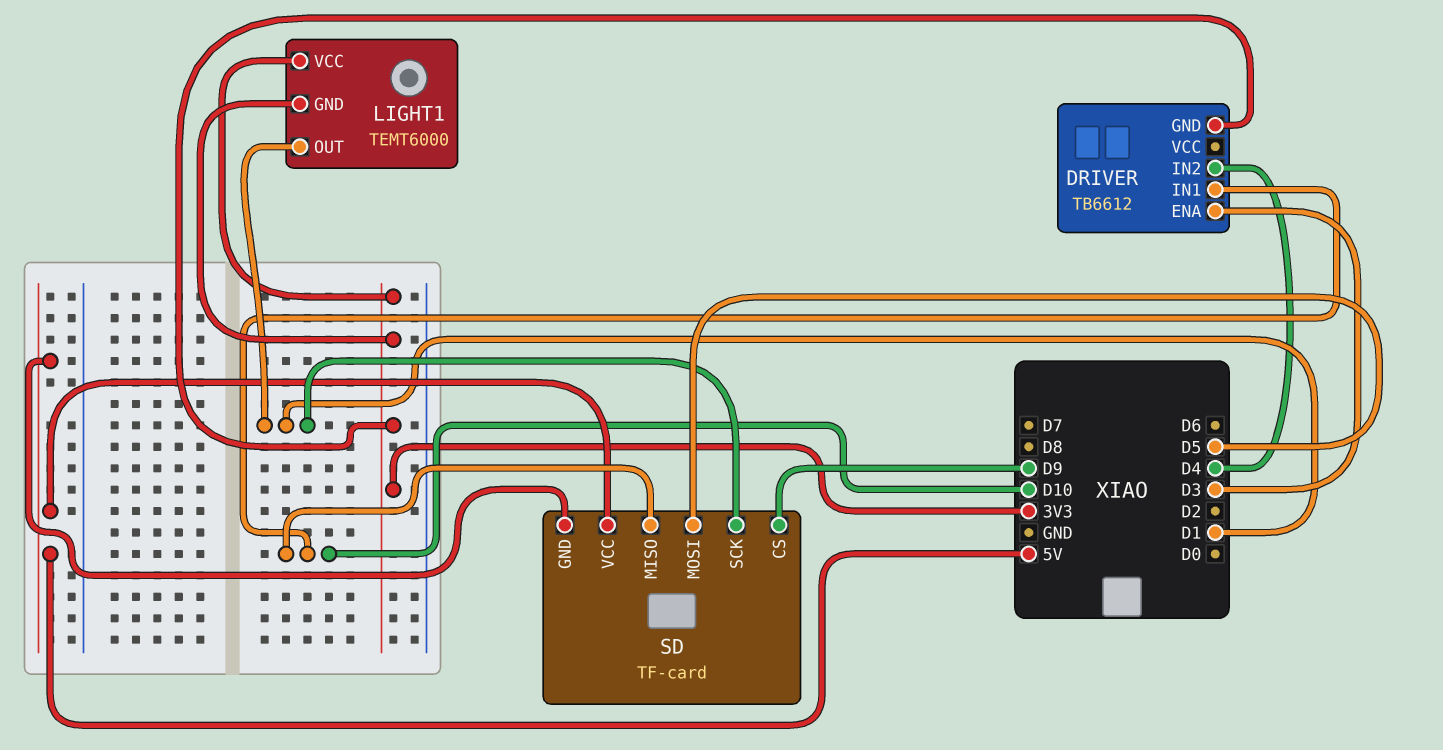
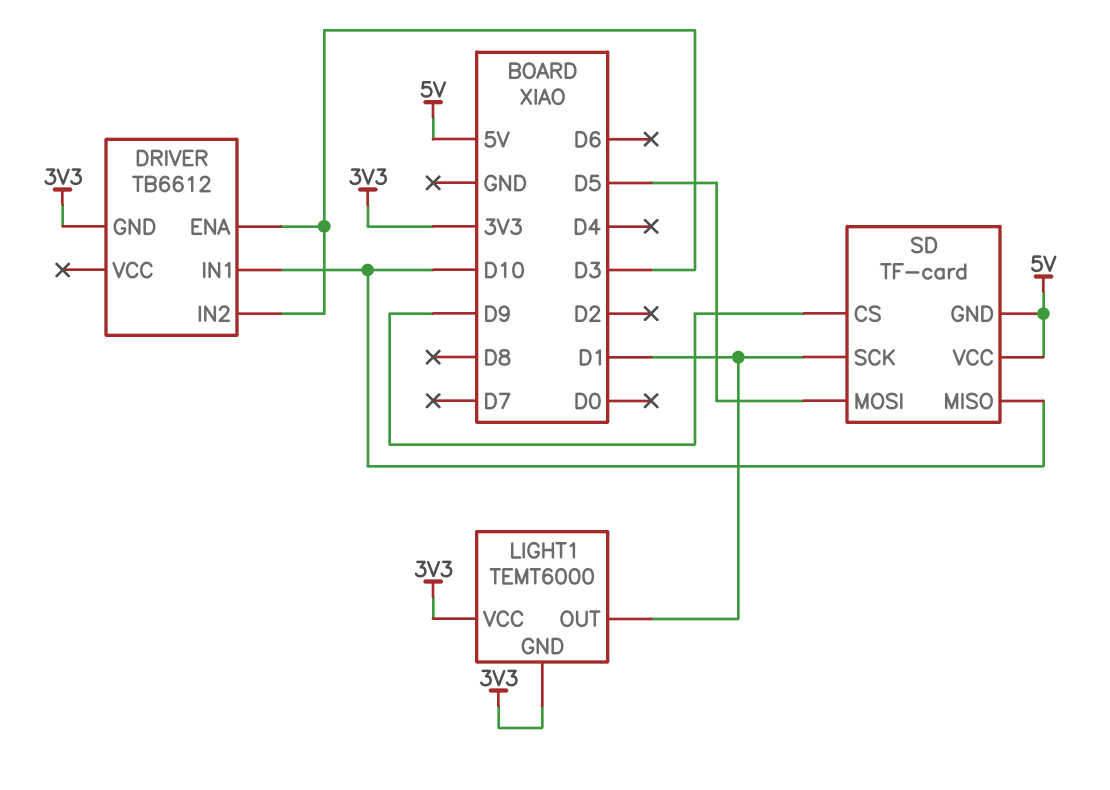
DRIVER pin IN2: D4 -> D3

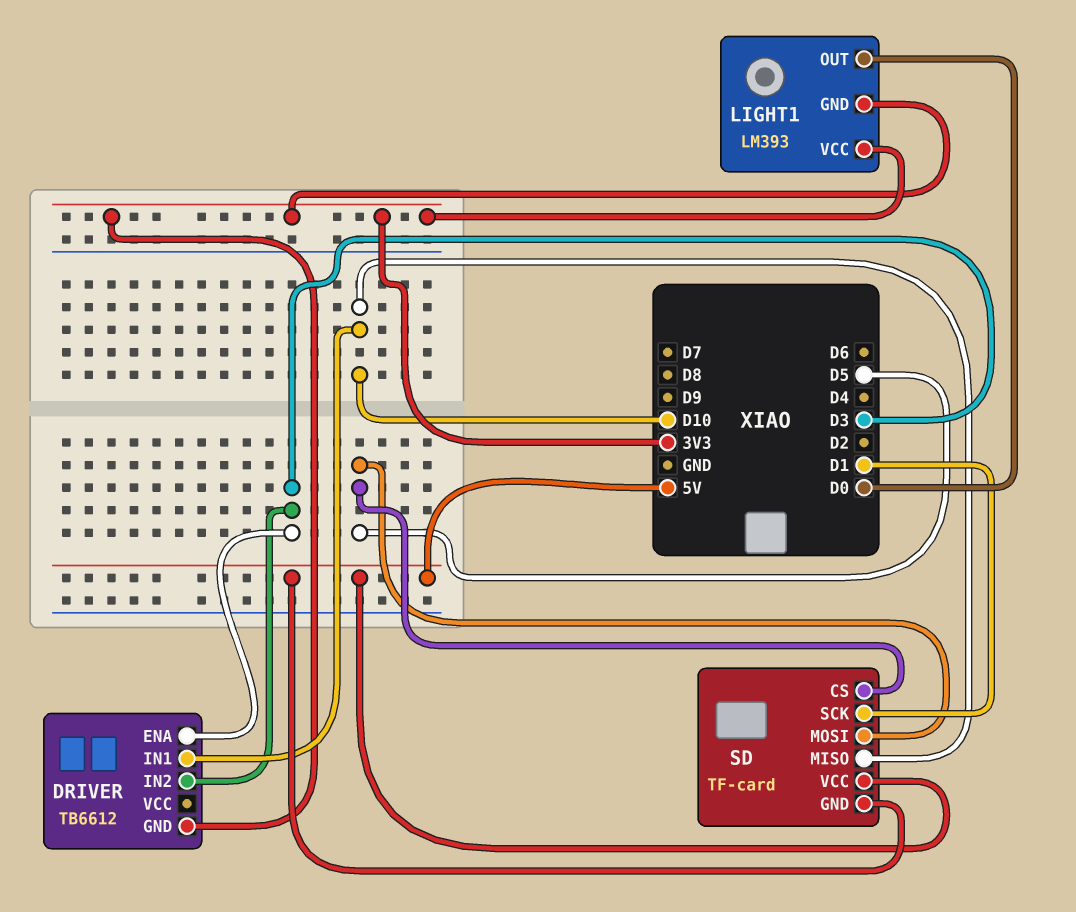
LIGHT1: TEMT6000 -> LM393
LIGHT1 pin OUT: D1 -> D0
SD pin CS: D9 -> D5

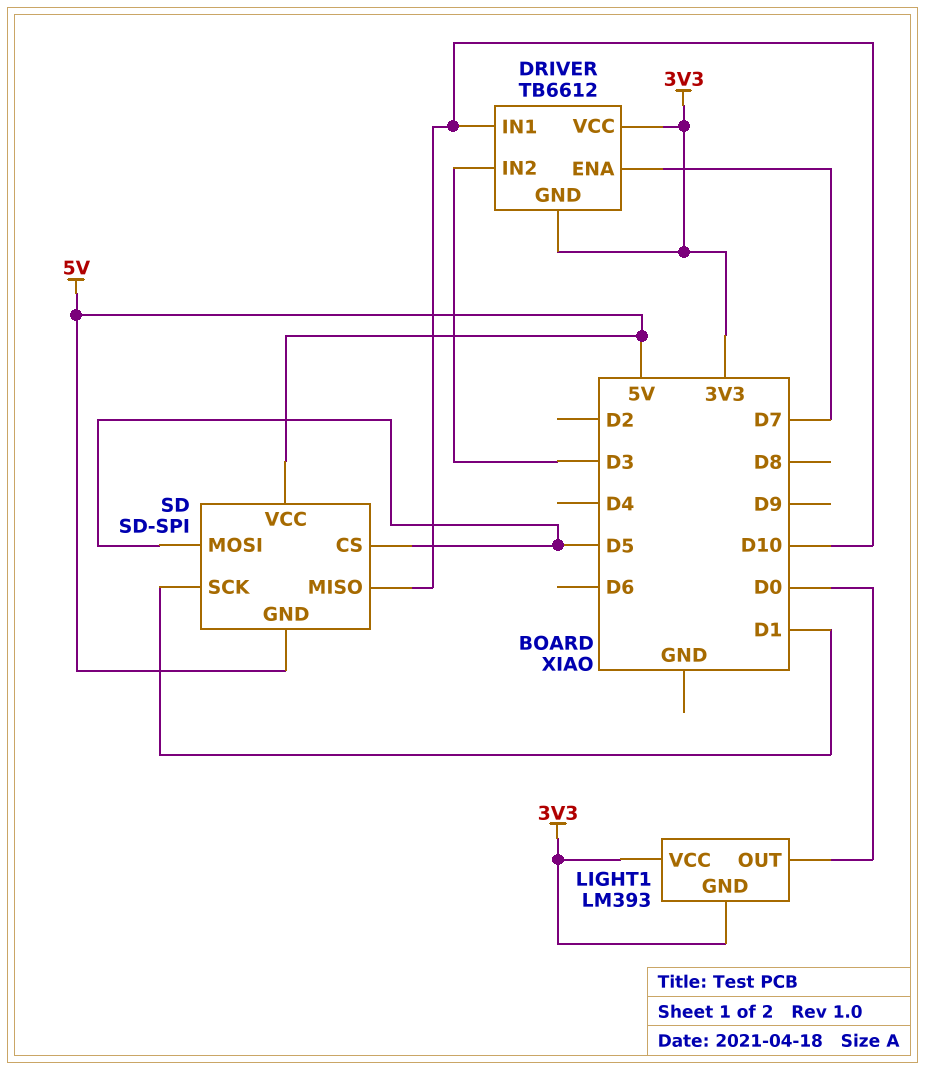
DRIVER pin ENA: D3 -> D7
DRIVER pin VCC: none -> 3V3
SD: TF-card -> SD-SPI

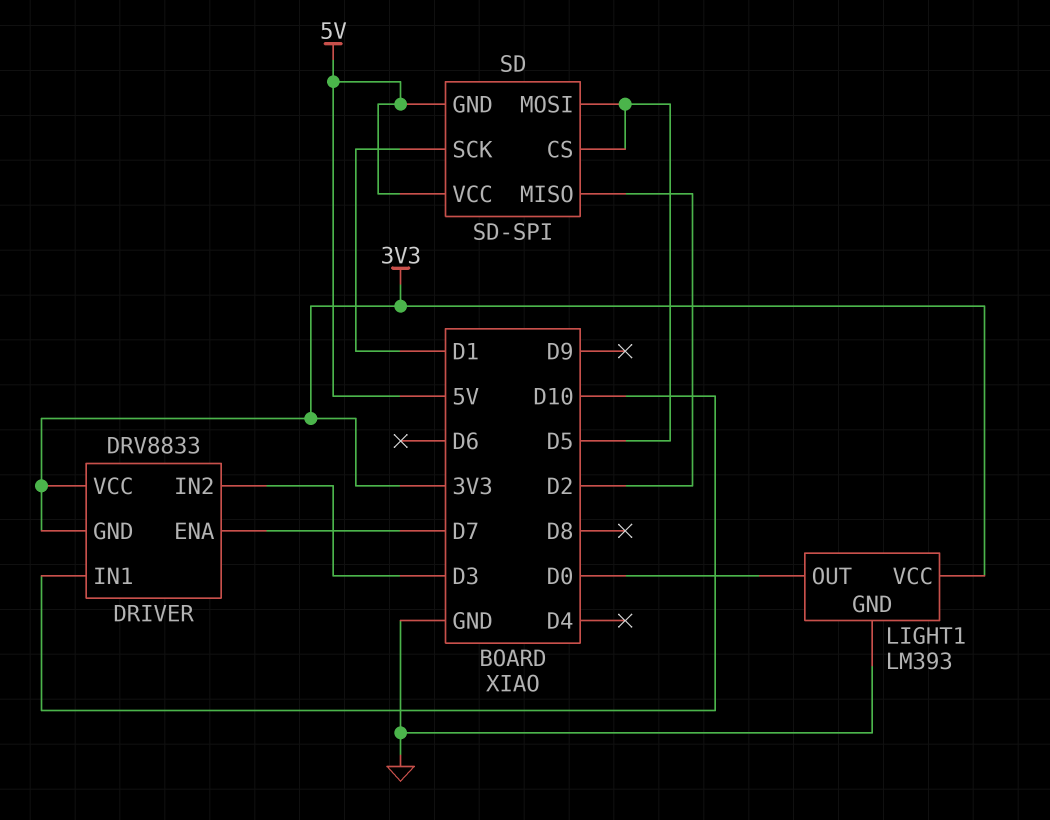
DRIVER: TB6612 -> DRV8833
LIGHT1 pin GND: 3V3 -> GND
SD pin MISO: D10 -> D2

